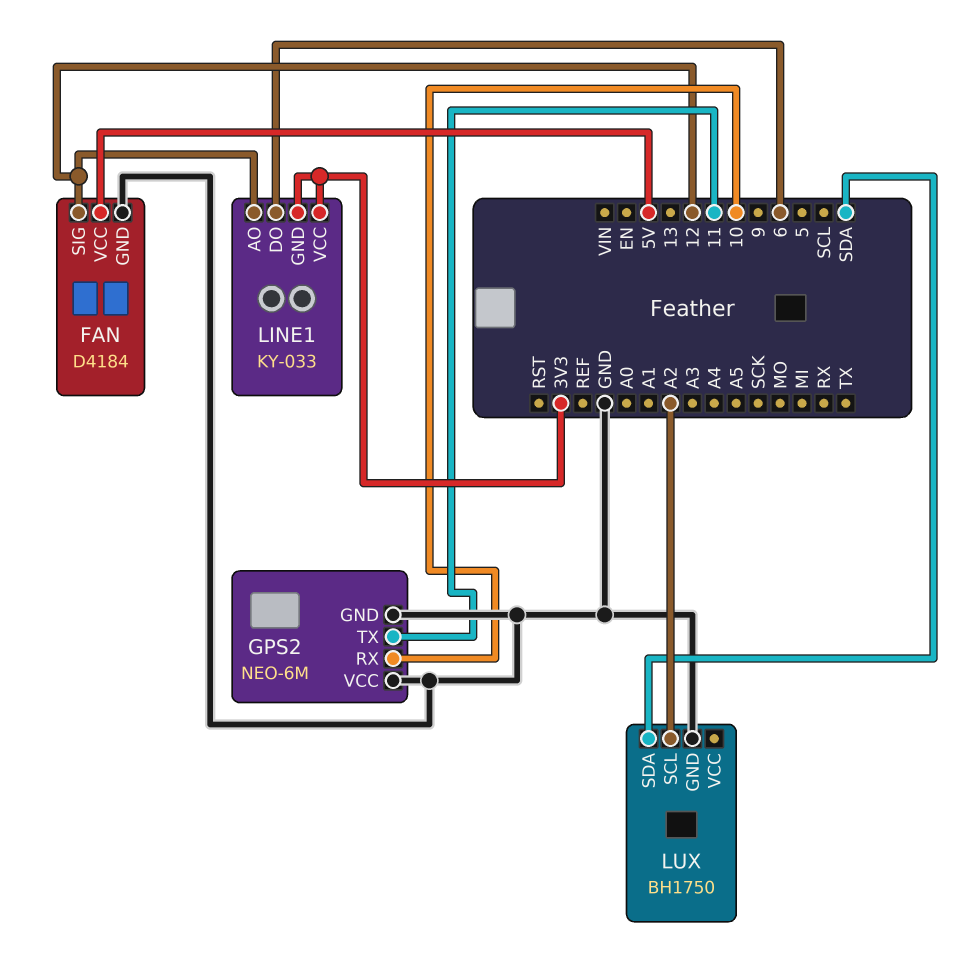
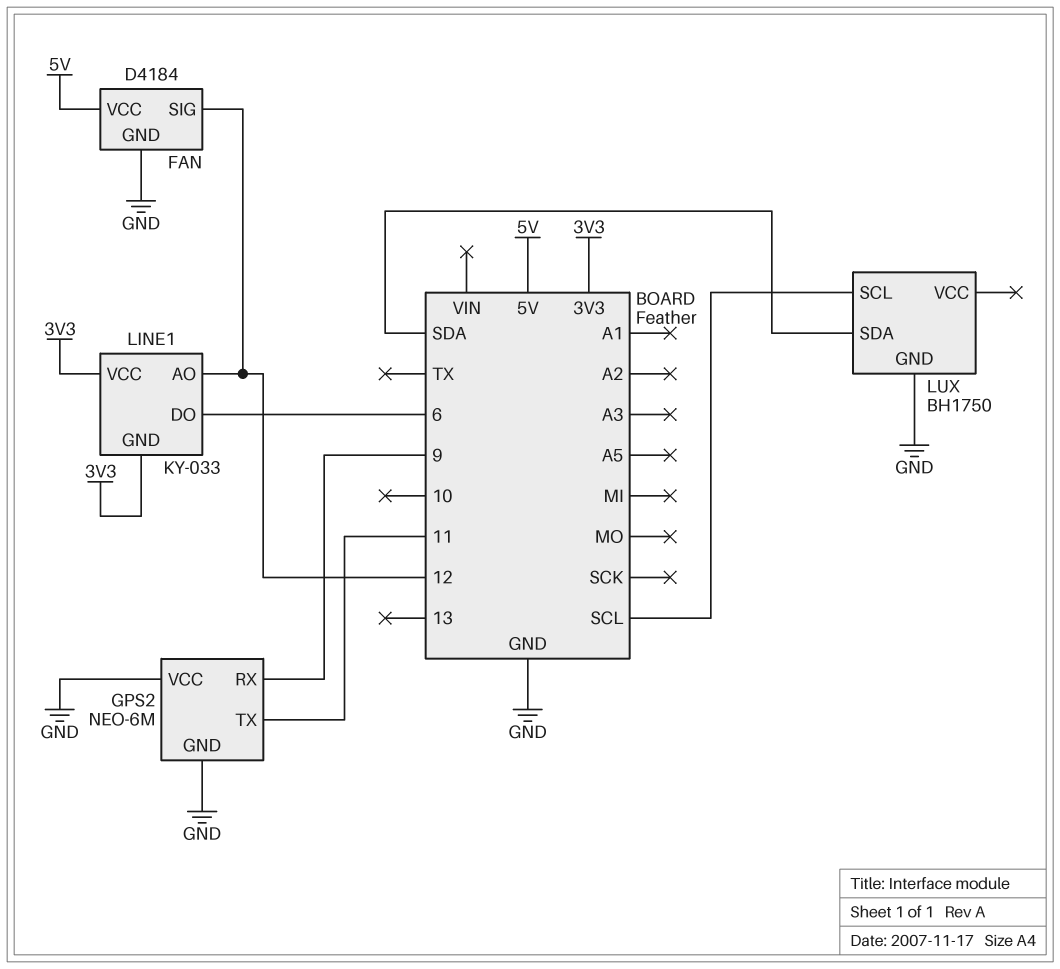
GPS2 pin RX: 10 -> 9
LUX pin SCL: A2 -> SCL

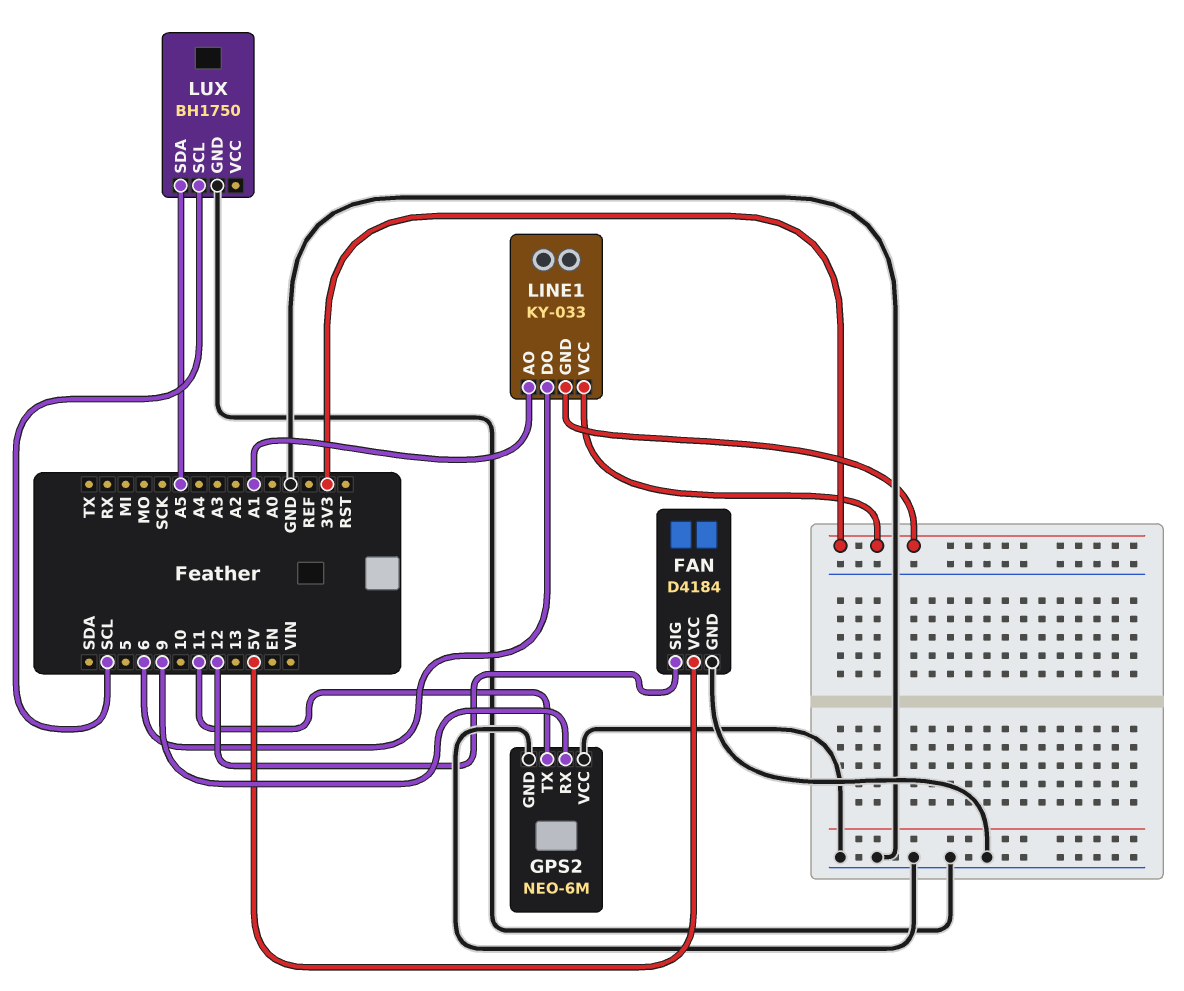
LINE1 pin AO: 12 -> A1
LUX pin SDA: SDA -> A5

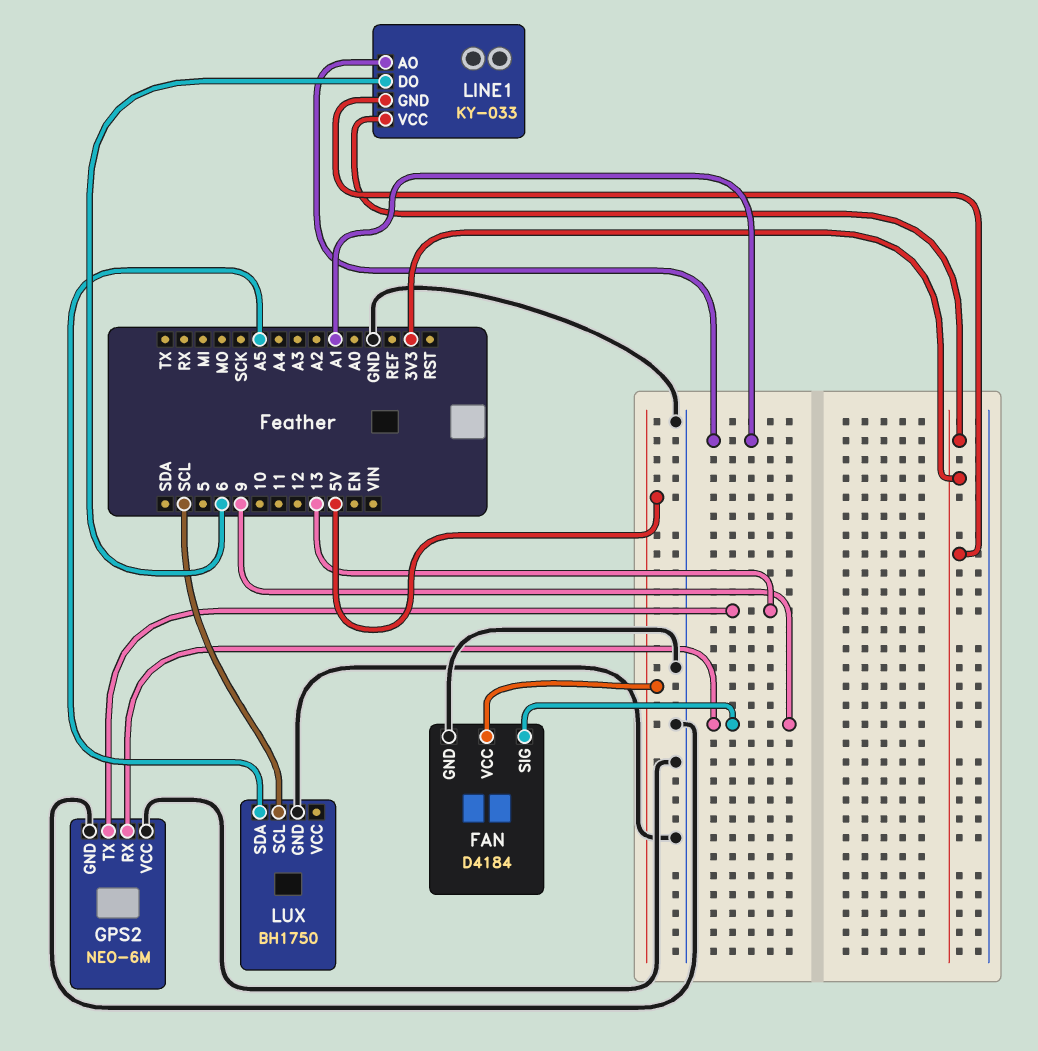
FAN pin SIG: 12 -> 9
GPS2 pin TX: 11 -> 13

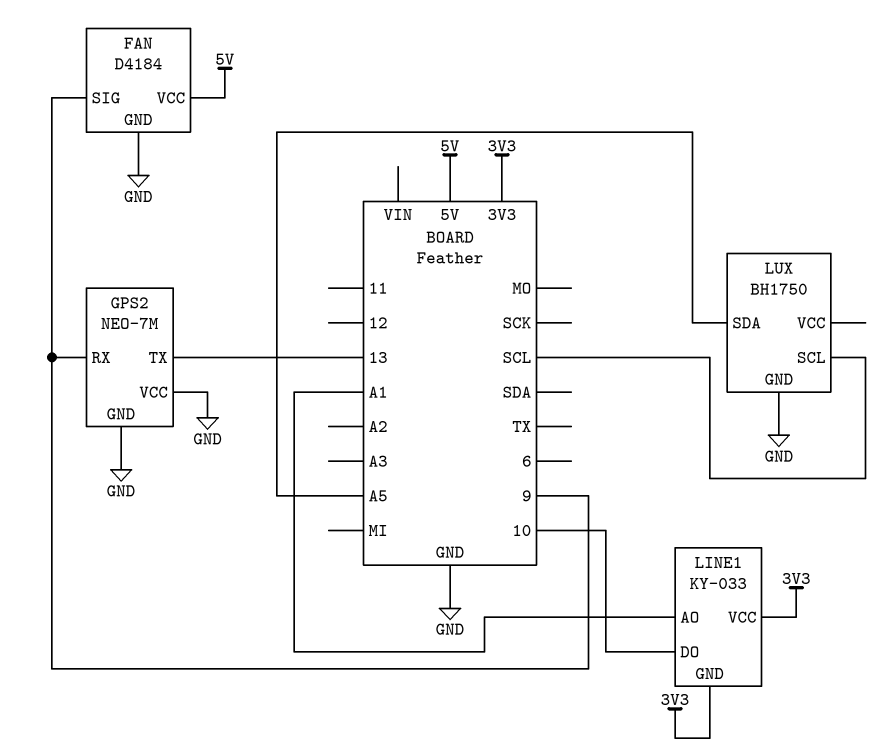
GPS2: NEO-6M -> NEO-7M
LINE1 pin DO: 6 -> 10

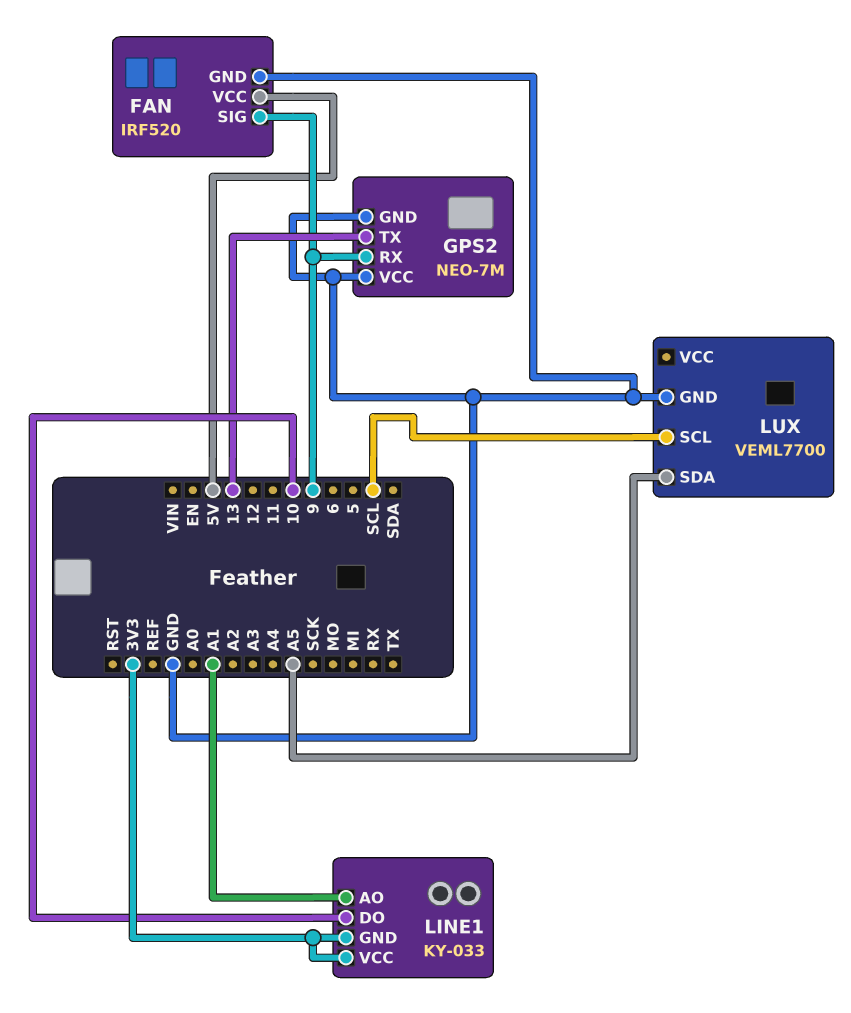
FAN: D4184 -> IRF520
LUX: BH1750 -> VEML7700

